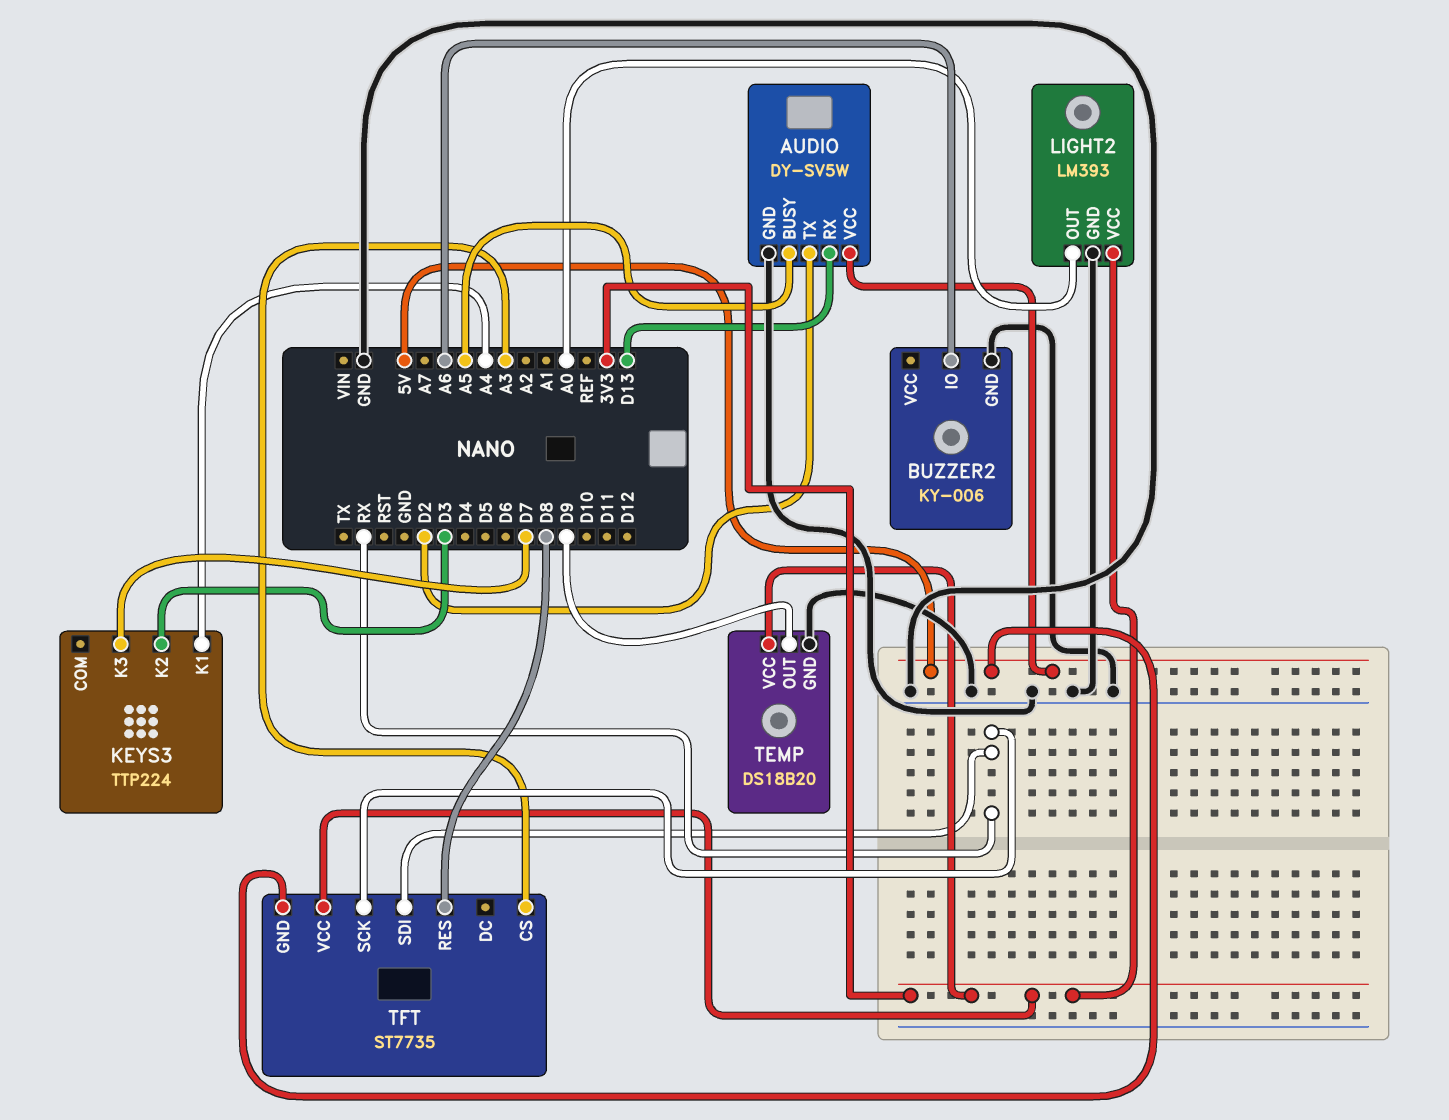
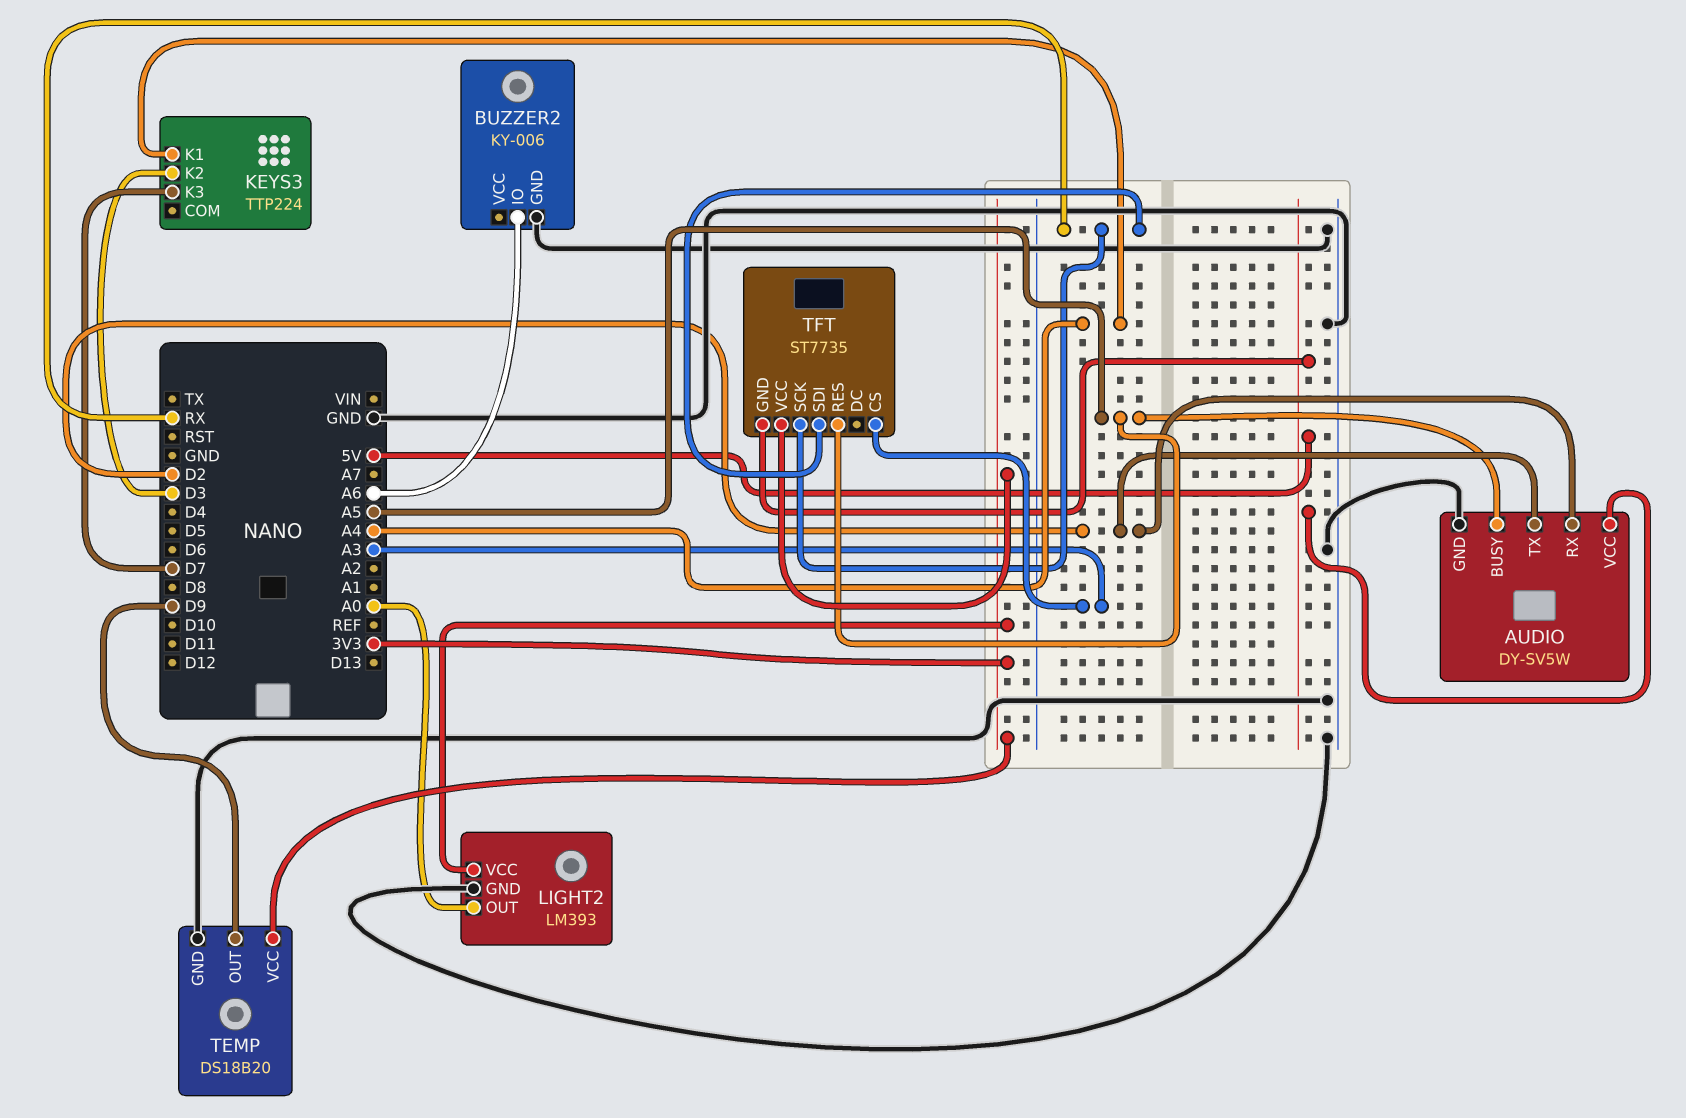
AUDIO pin RX: D13 -> D2
TFT pin RES: D8 -> A5

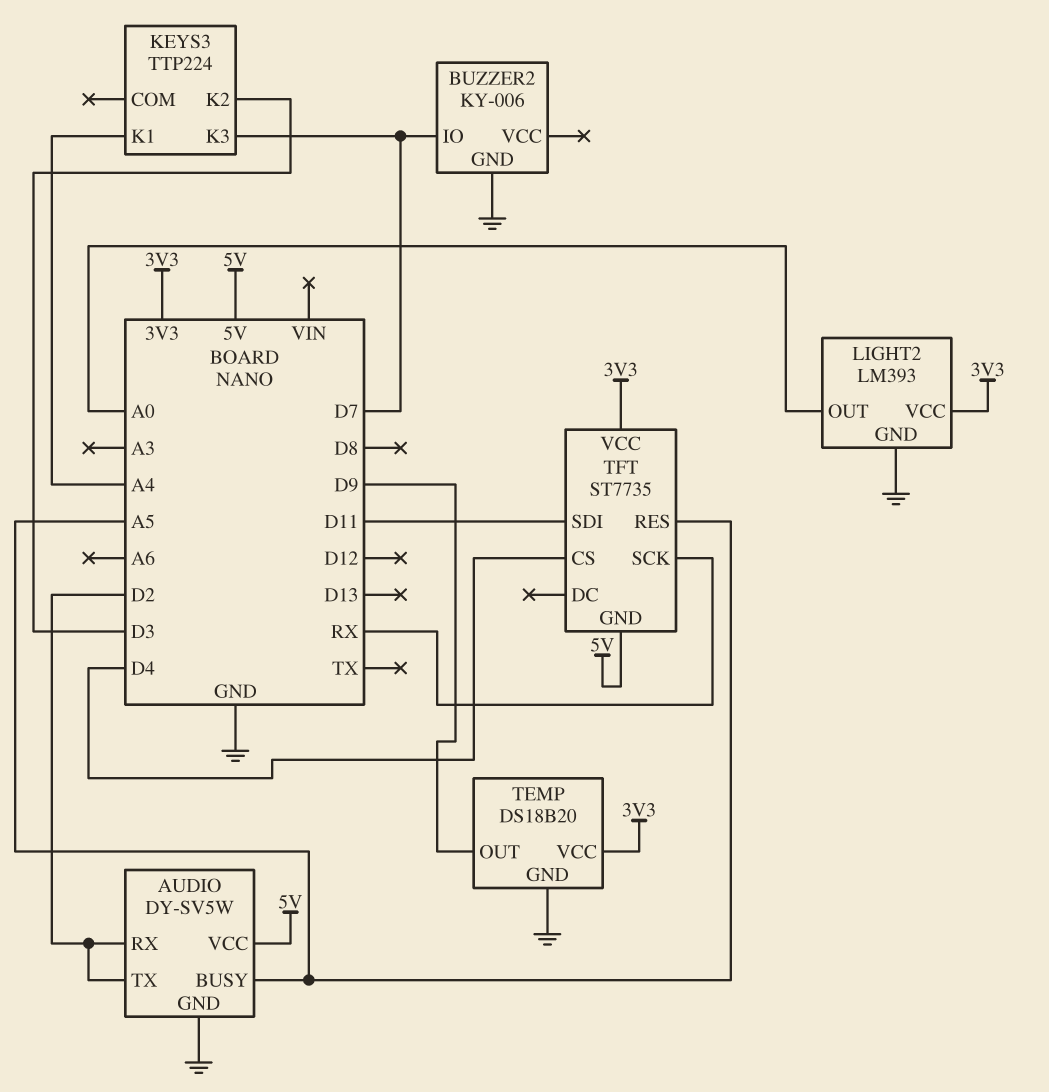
BUZZER2 pin IO: A6 -> D7
TFT pin CS: A3 -> D4
TFT pin SDI: RX -> D11

